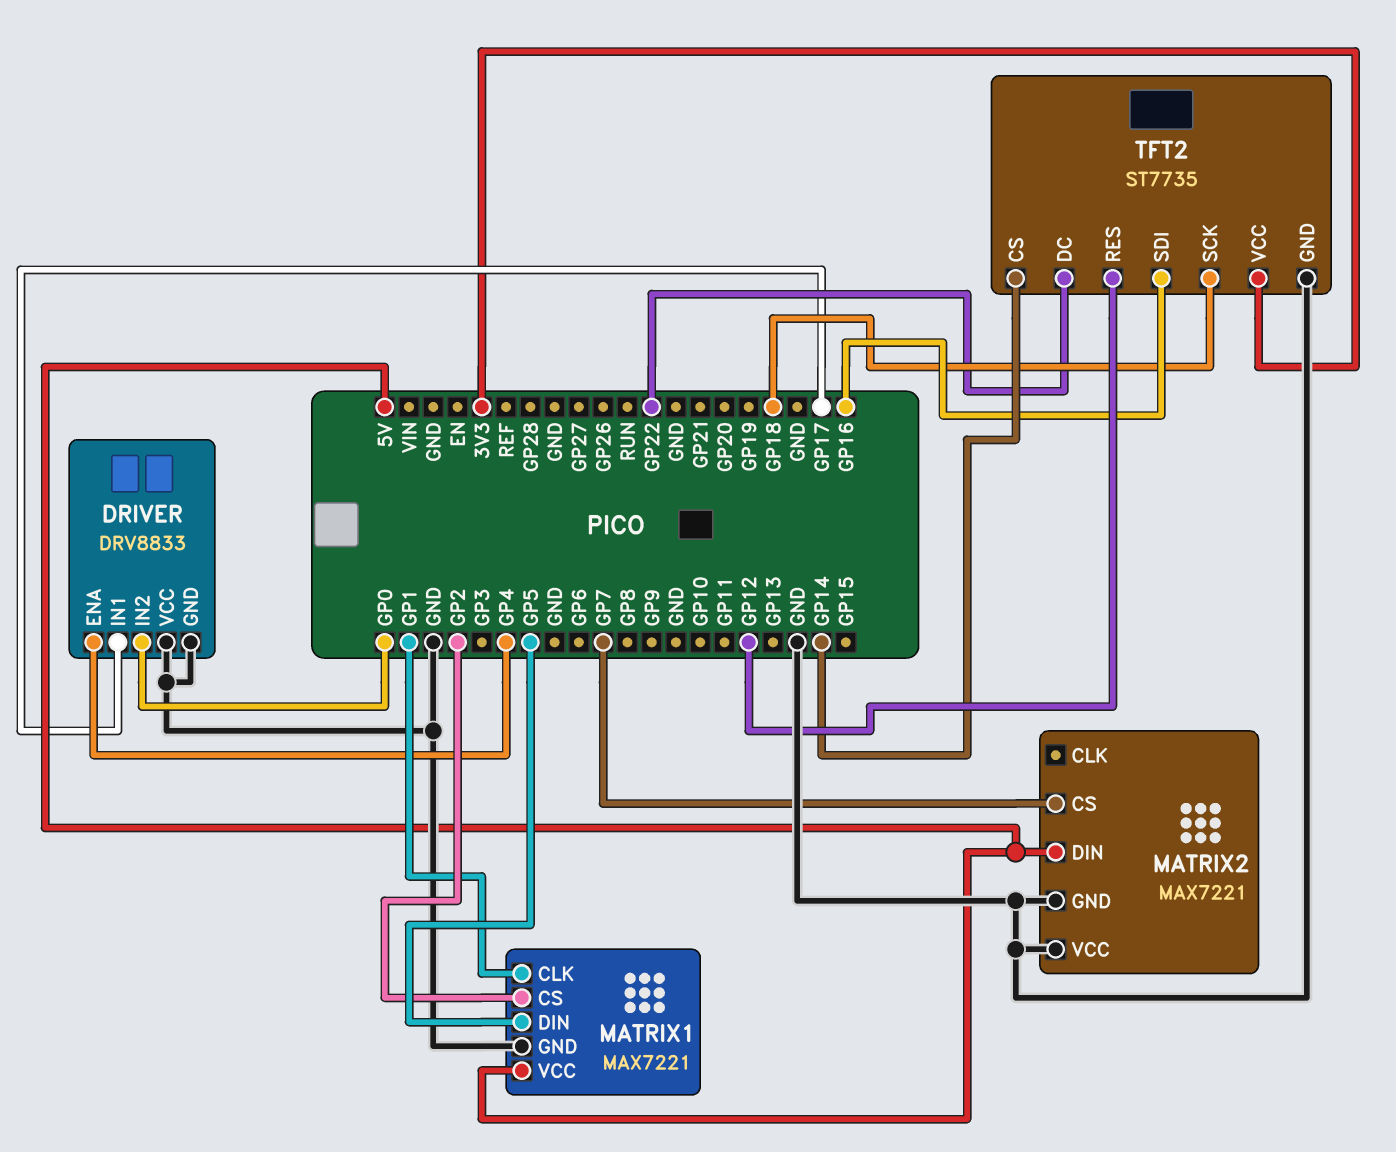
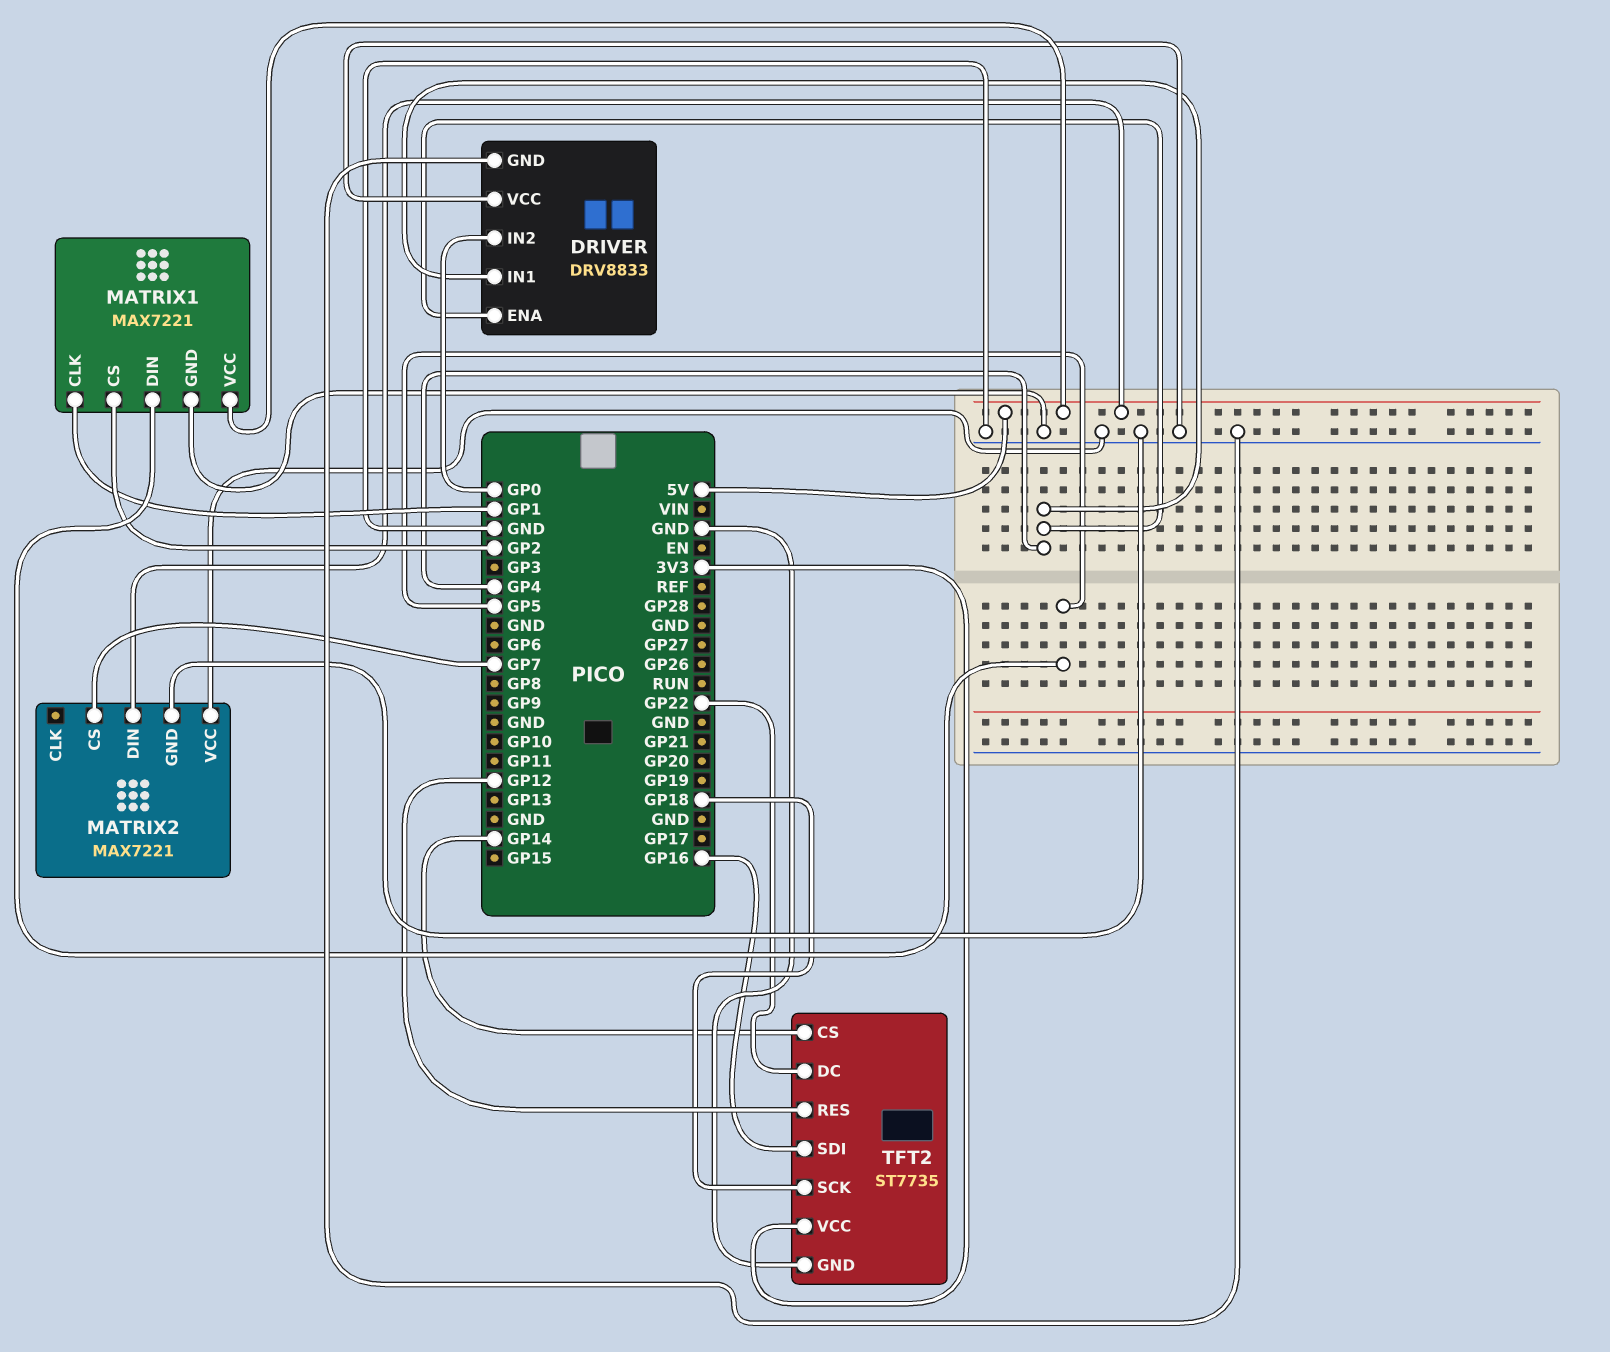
DRIVER pin IN1: GP17 -> GP4

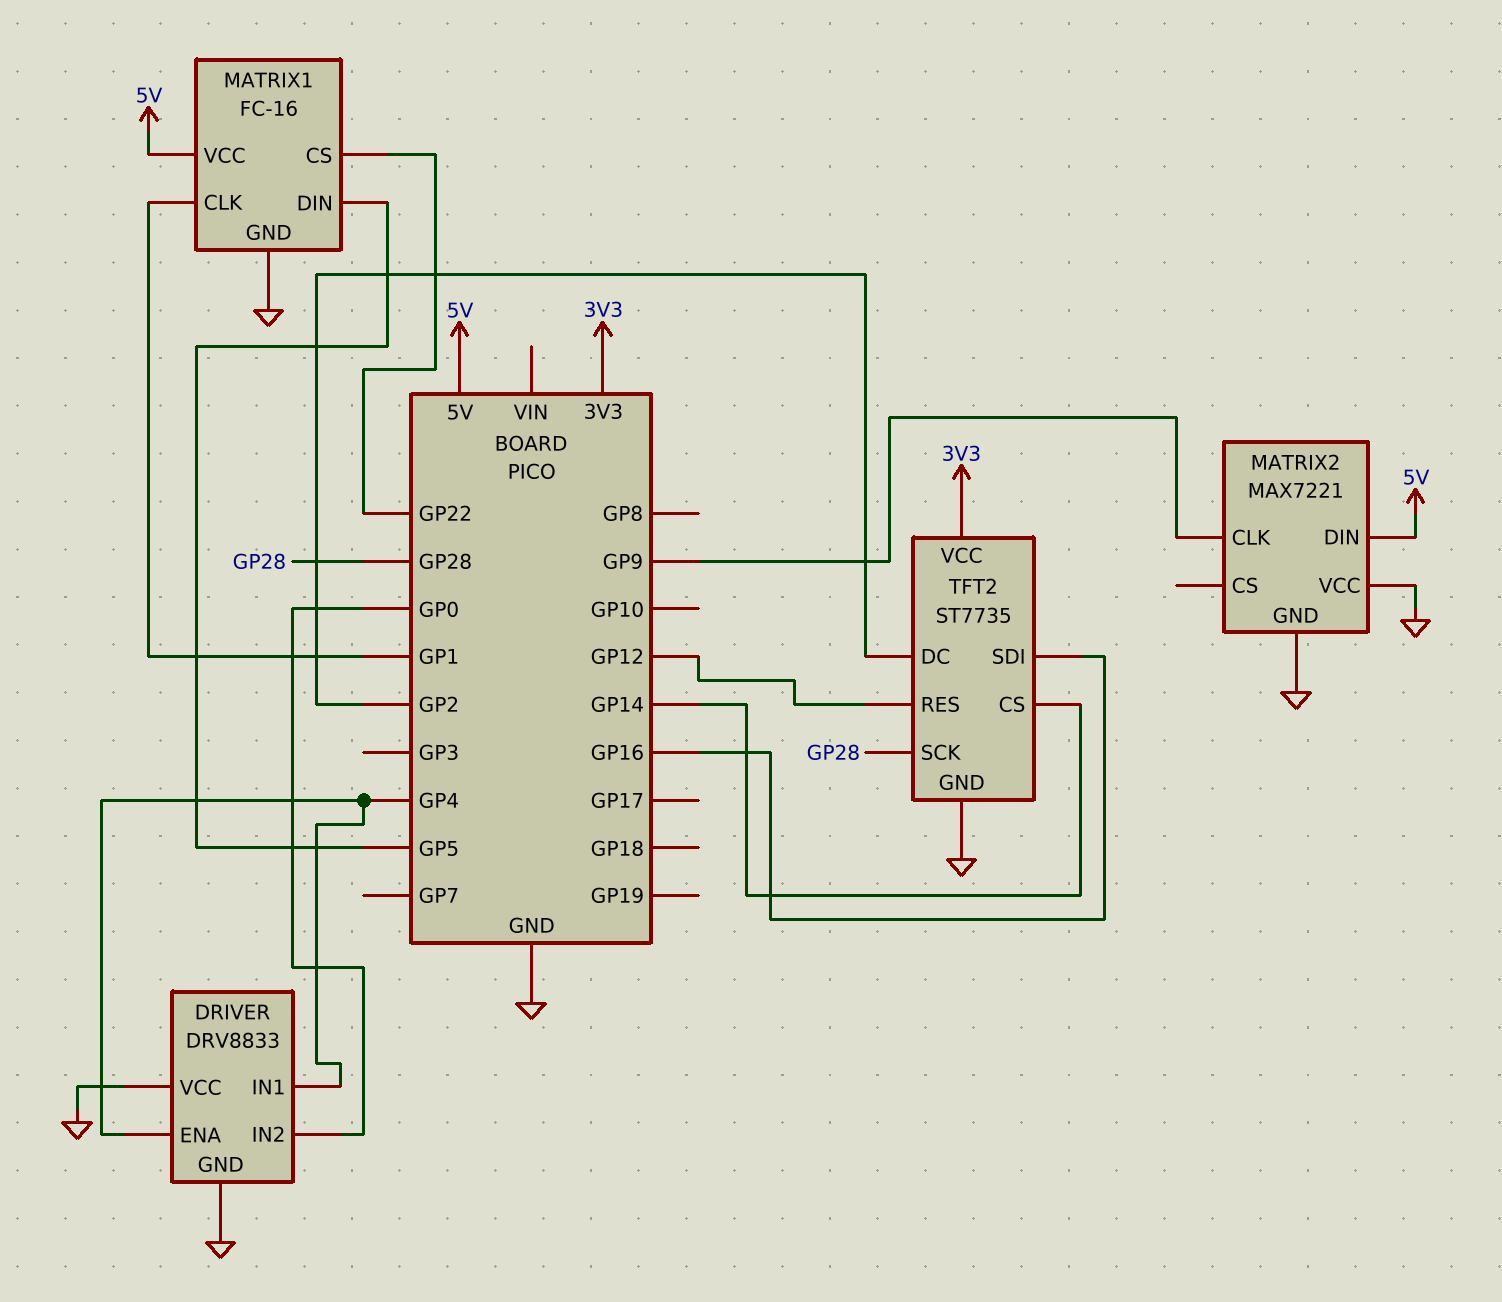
MATRIX1: MAX7221 -> FC-16
MATRIX1 pin CS: GP2 -> GP22
MATRIX2 pin CLK: none -> GP9
MATRIX2 pin CS: GP7 -> none
TFT2 pin DC: GP22 -> GP2
TFT2 pin SCK: GP18 -> GP28

